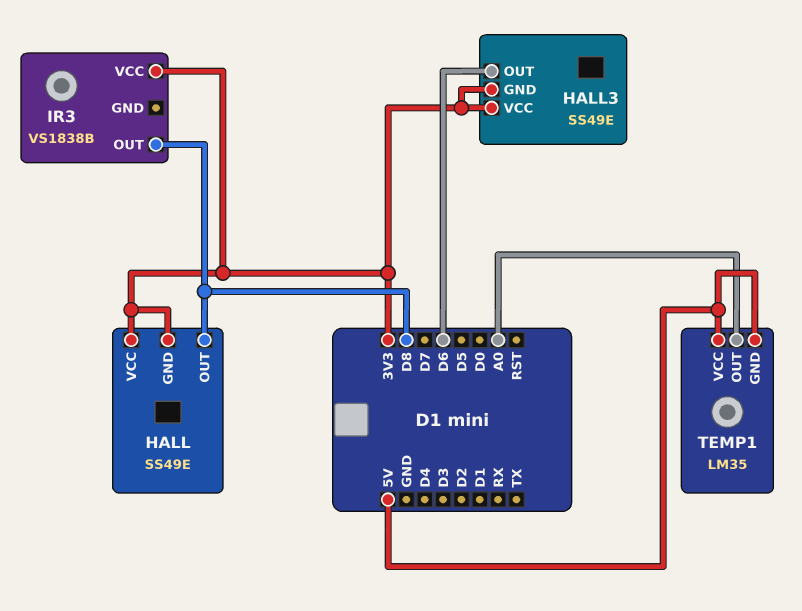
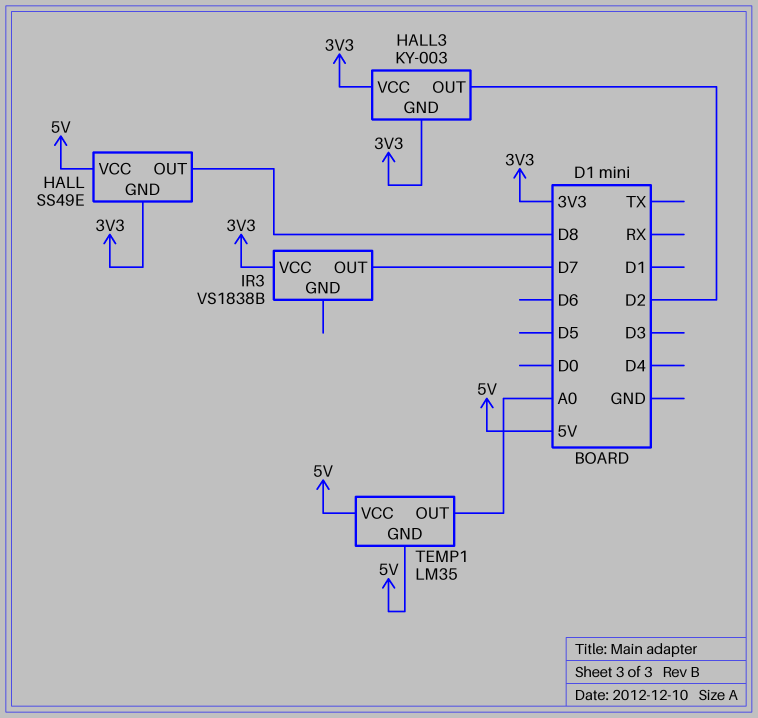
HALL pin VCC: 3V3 -> 5V
HALL3: SS49E -> KY-003
HALL3 pin OUT: D6 -> D2
IR3 pin OUT: D8 -> D7

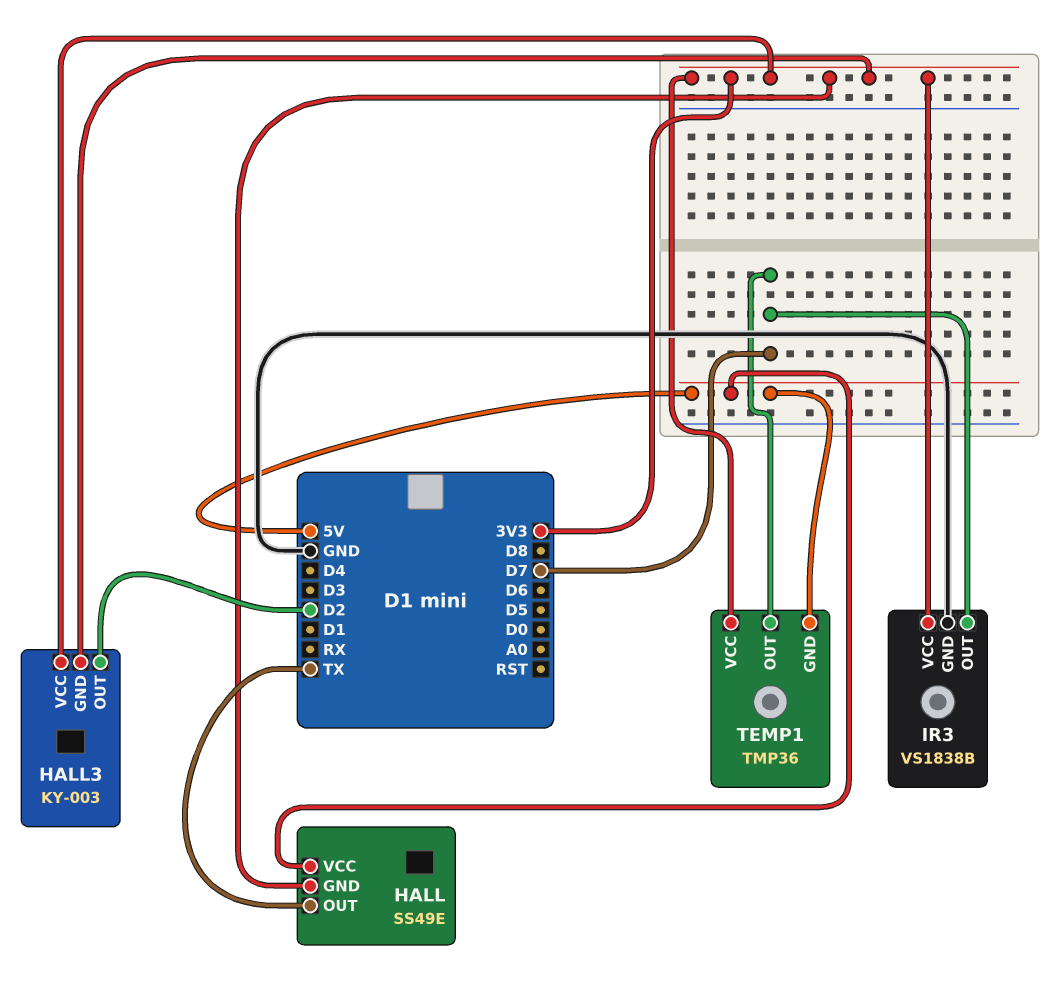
HALL pin OUT: D8 -> TX
IR3 pin GND: none -> GND
TEMP1: LM35 -> TMP36
TEMP1 pin OUT: A0 -> D7
TEMP1 pin VCC: 5V -> 3V3

